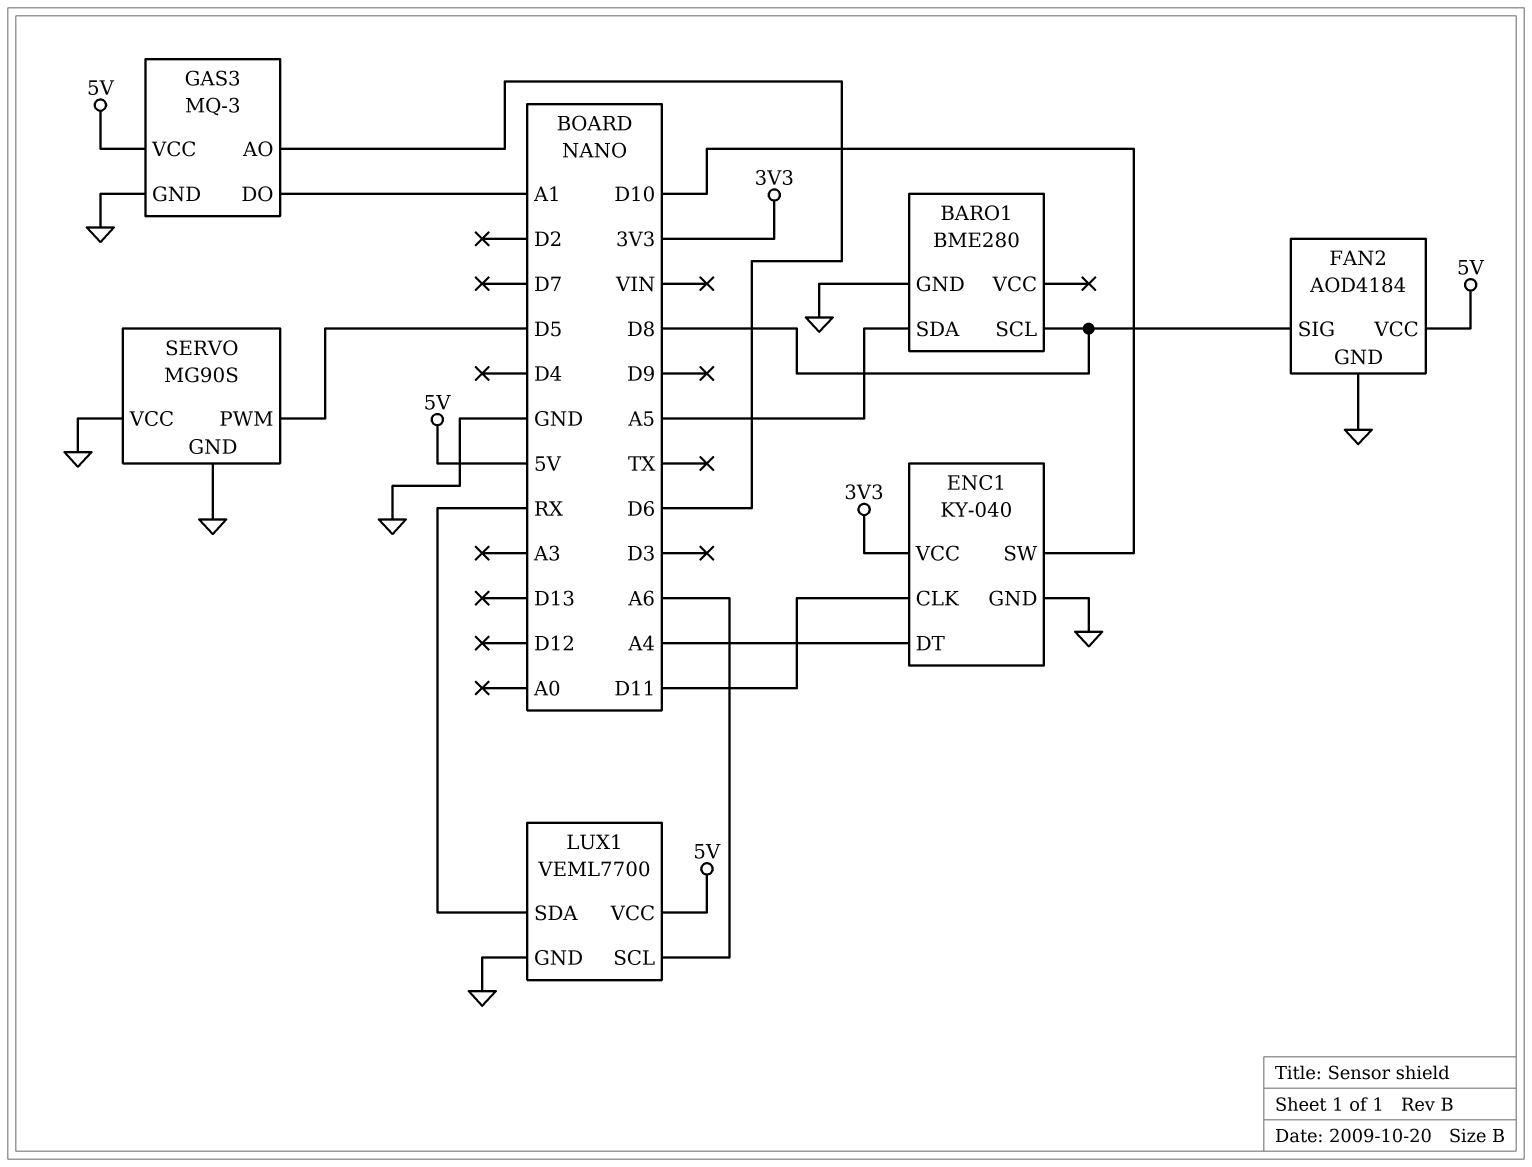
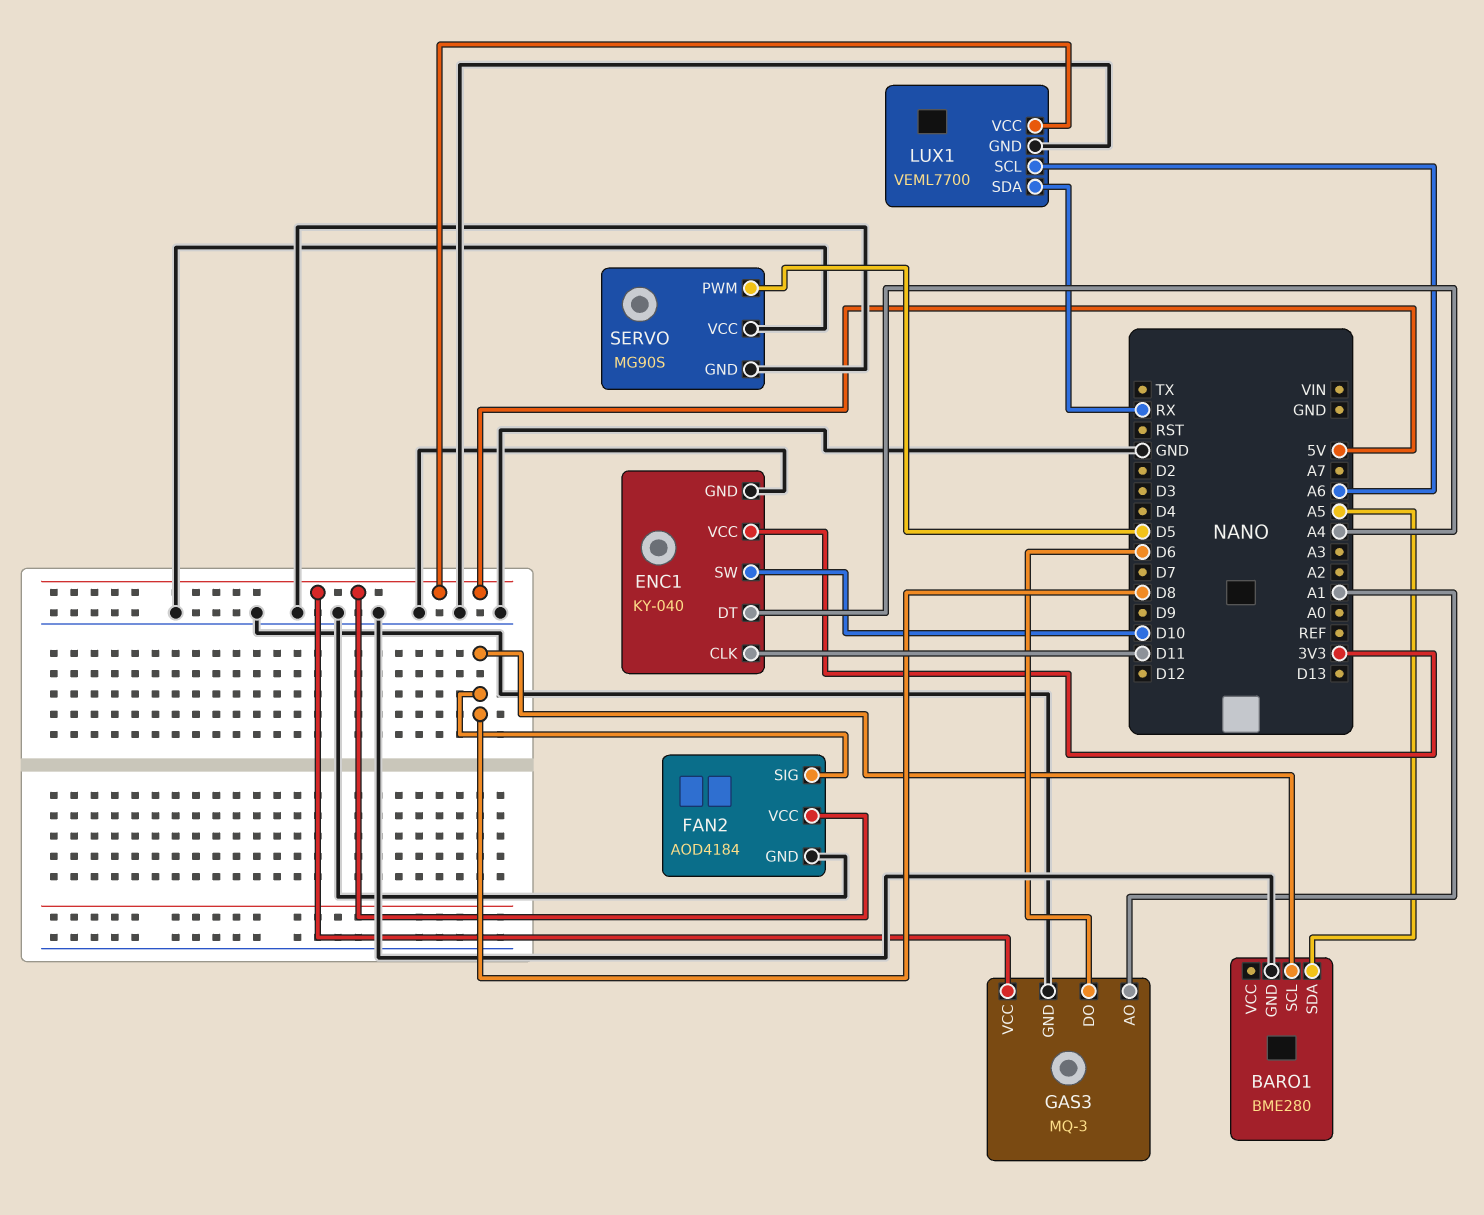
GAS3 pin AO: D6 -> A1
GAS3 pin DO: A1 -> D6

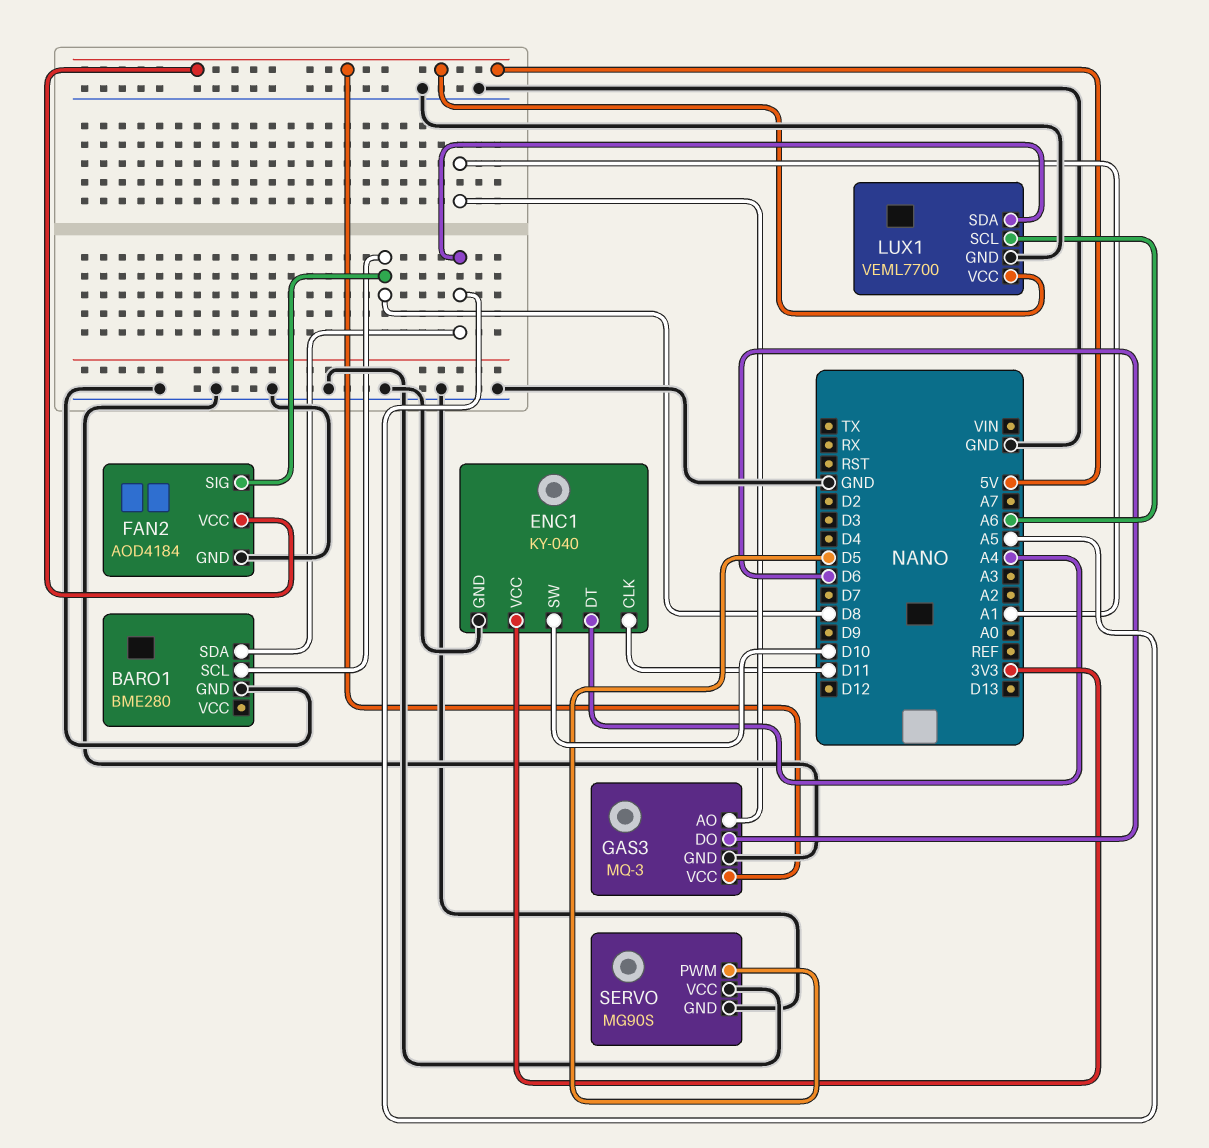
LUX1 pin SDA: RX -> A5

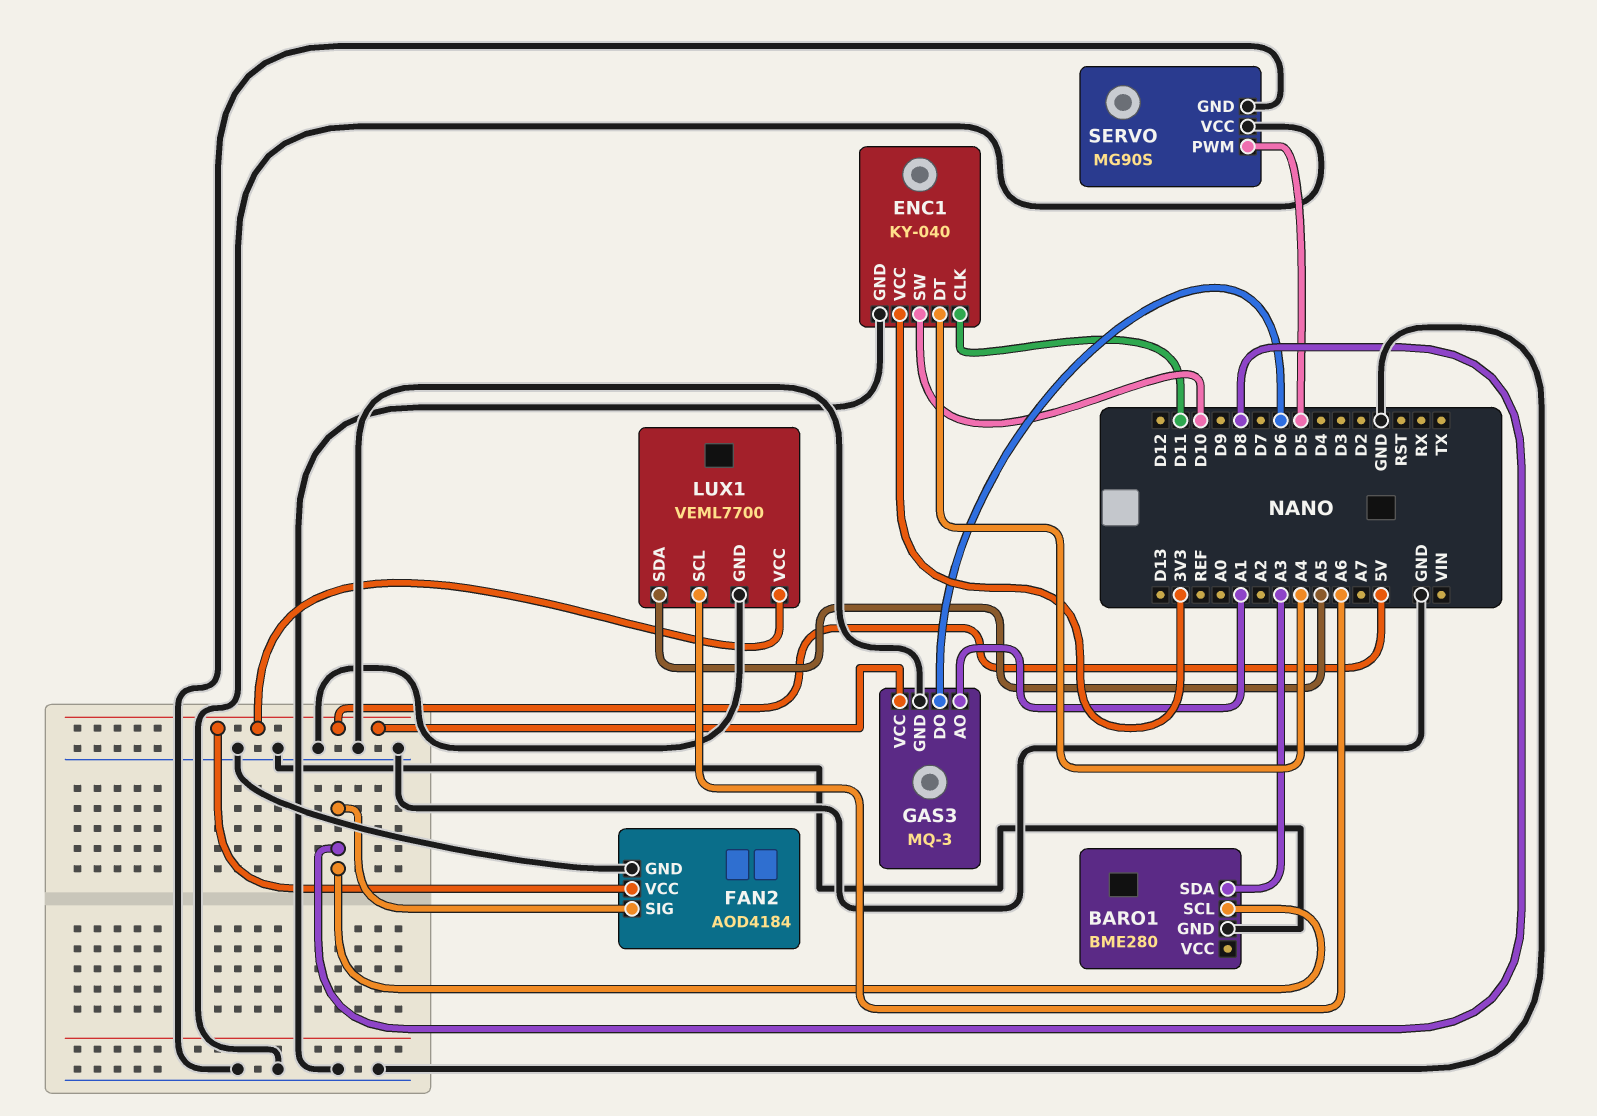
BARO1 pin SDA: A5 -> A3

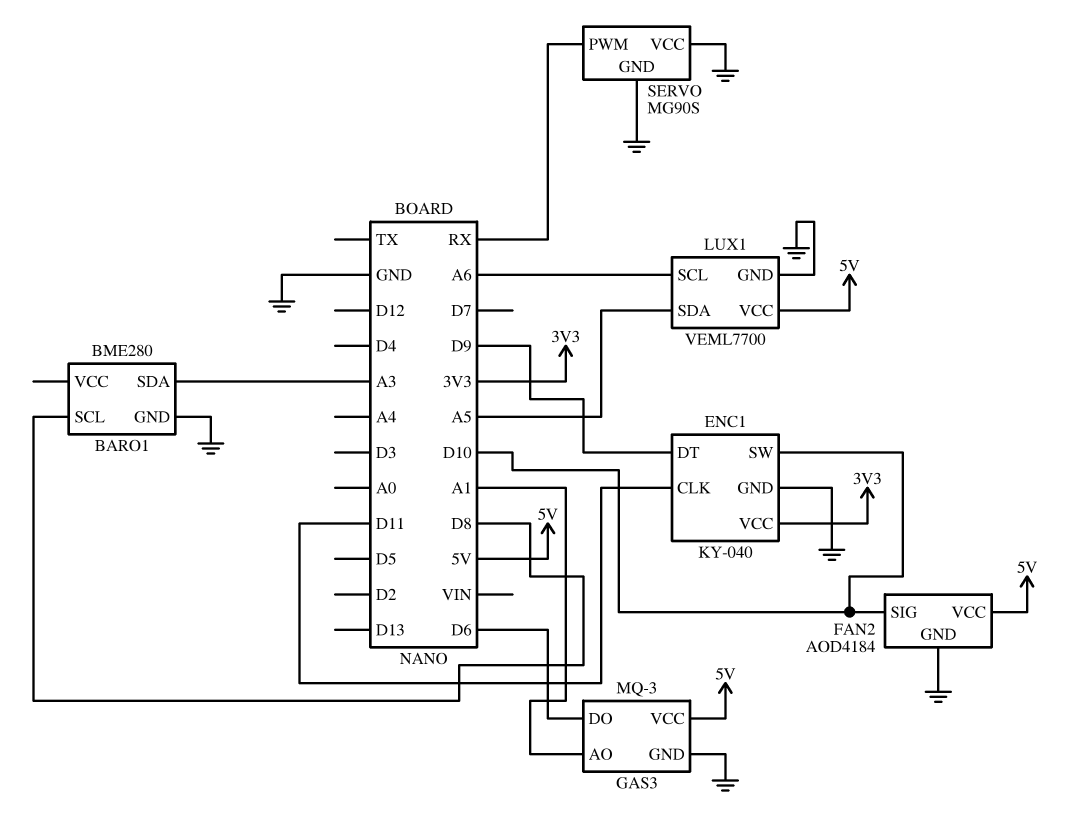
ENC1 pin DT: A4 -> D9
FAN2 pin SIG: D8 -> D10
SERVO pin PWM: D5 -> RX

